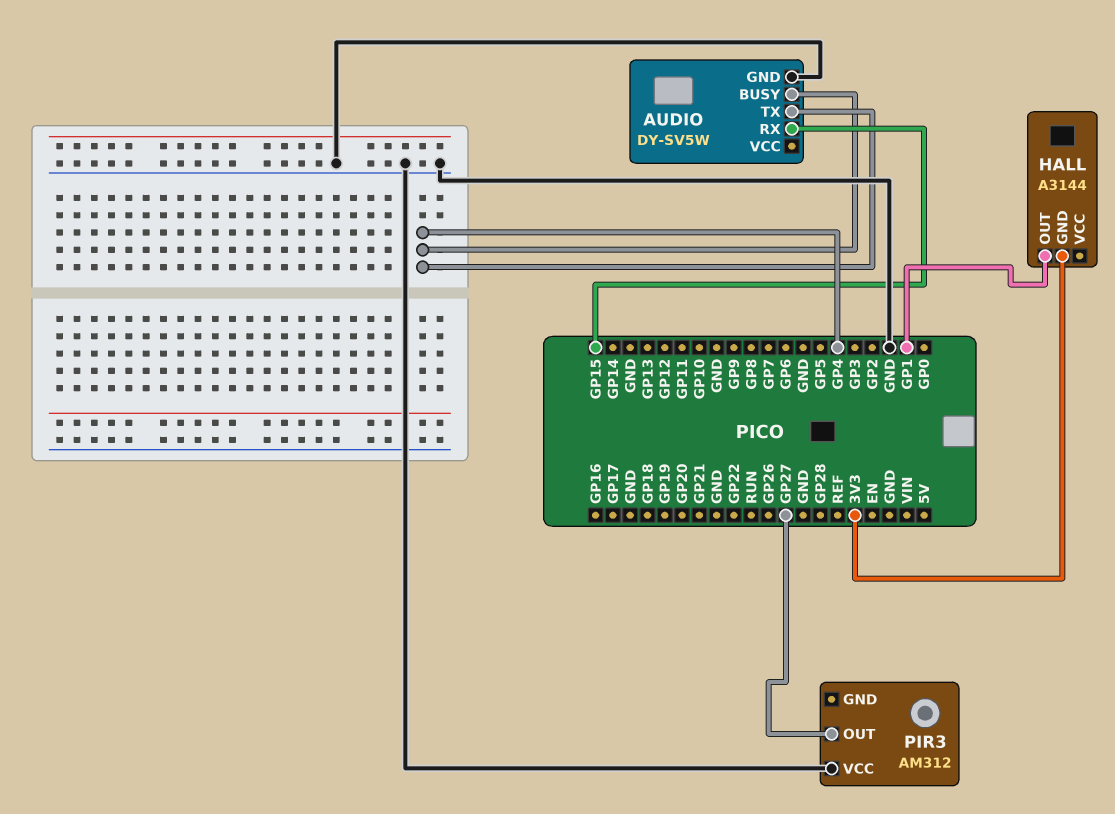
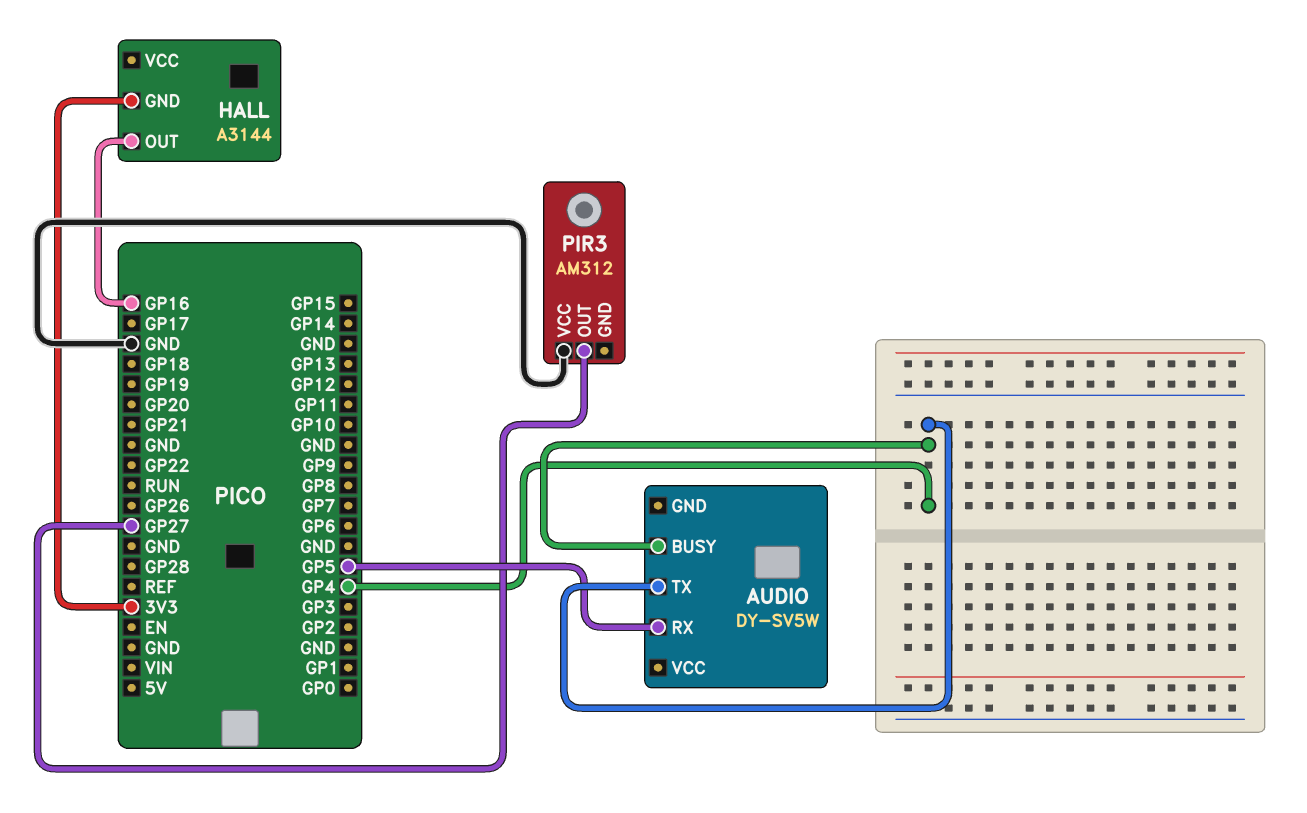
AUDIO pin GND: GND -> none
AUDIO pin RX: GP15 -> GP5
HALL pin OUT: GP1 -> GP16

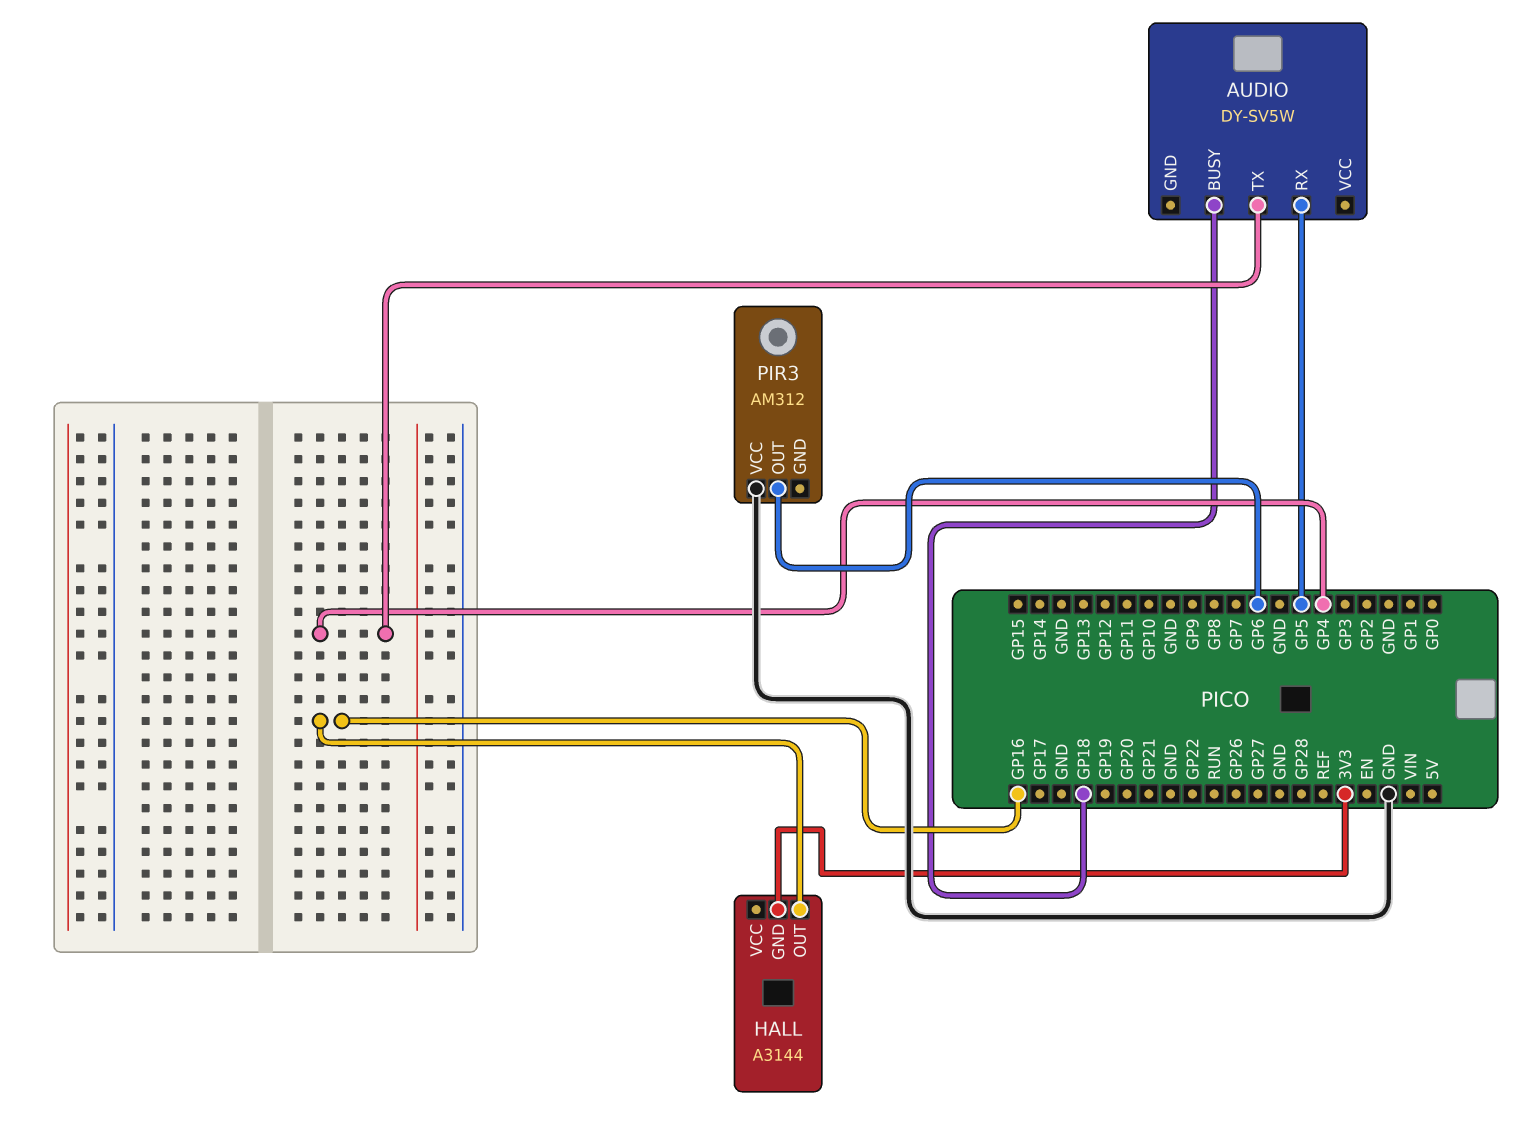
AUDIO pin BUSY: GP4 -> GP18
PIR3 pin OUT: GP27 -> GP6

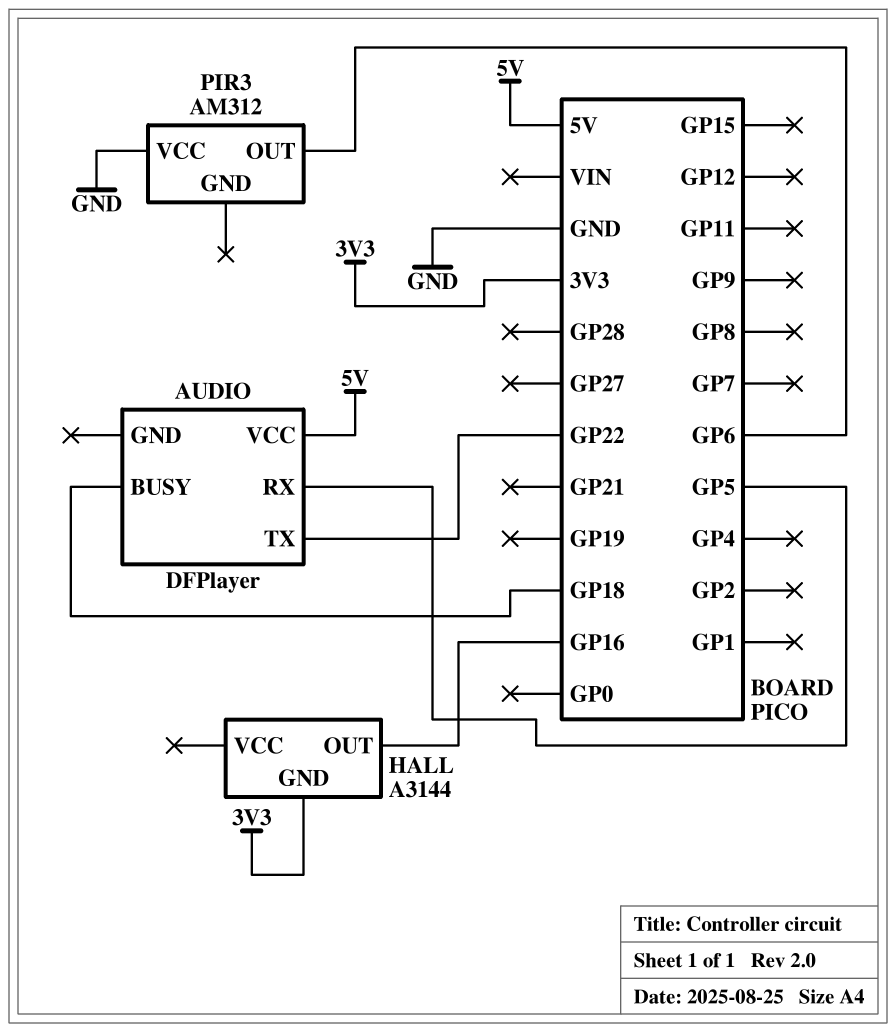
AUDIO: DY-SV5W -> DFPlayer
AUDIO pin TX: GP4 -> GP22
AUDIO pin VCC: none -> 5V

